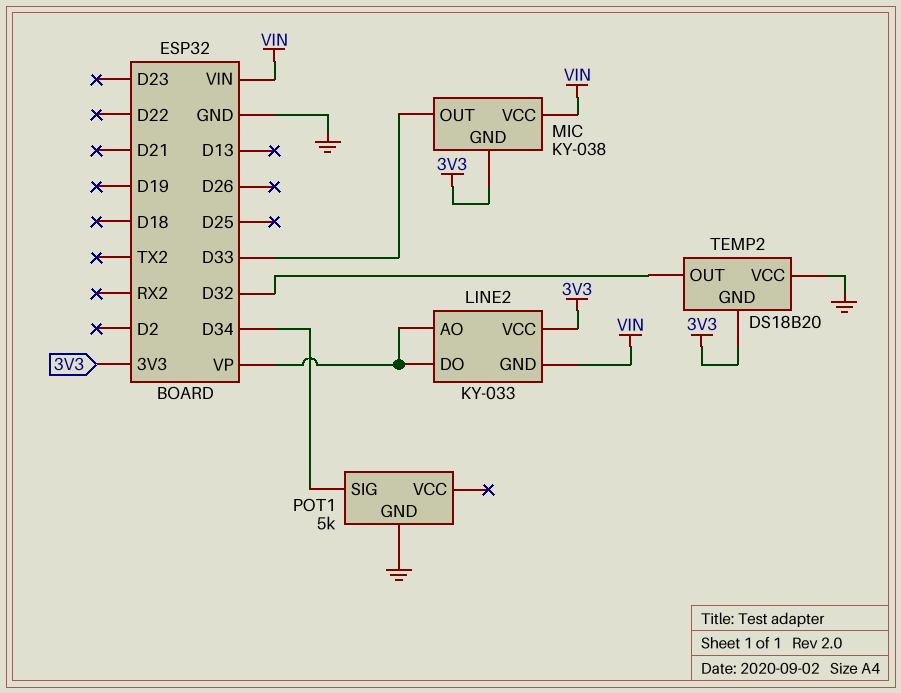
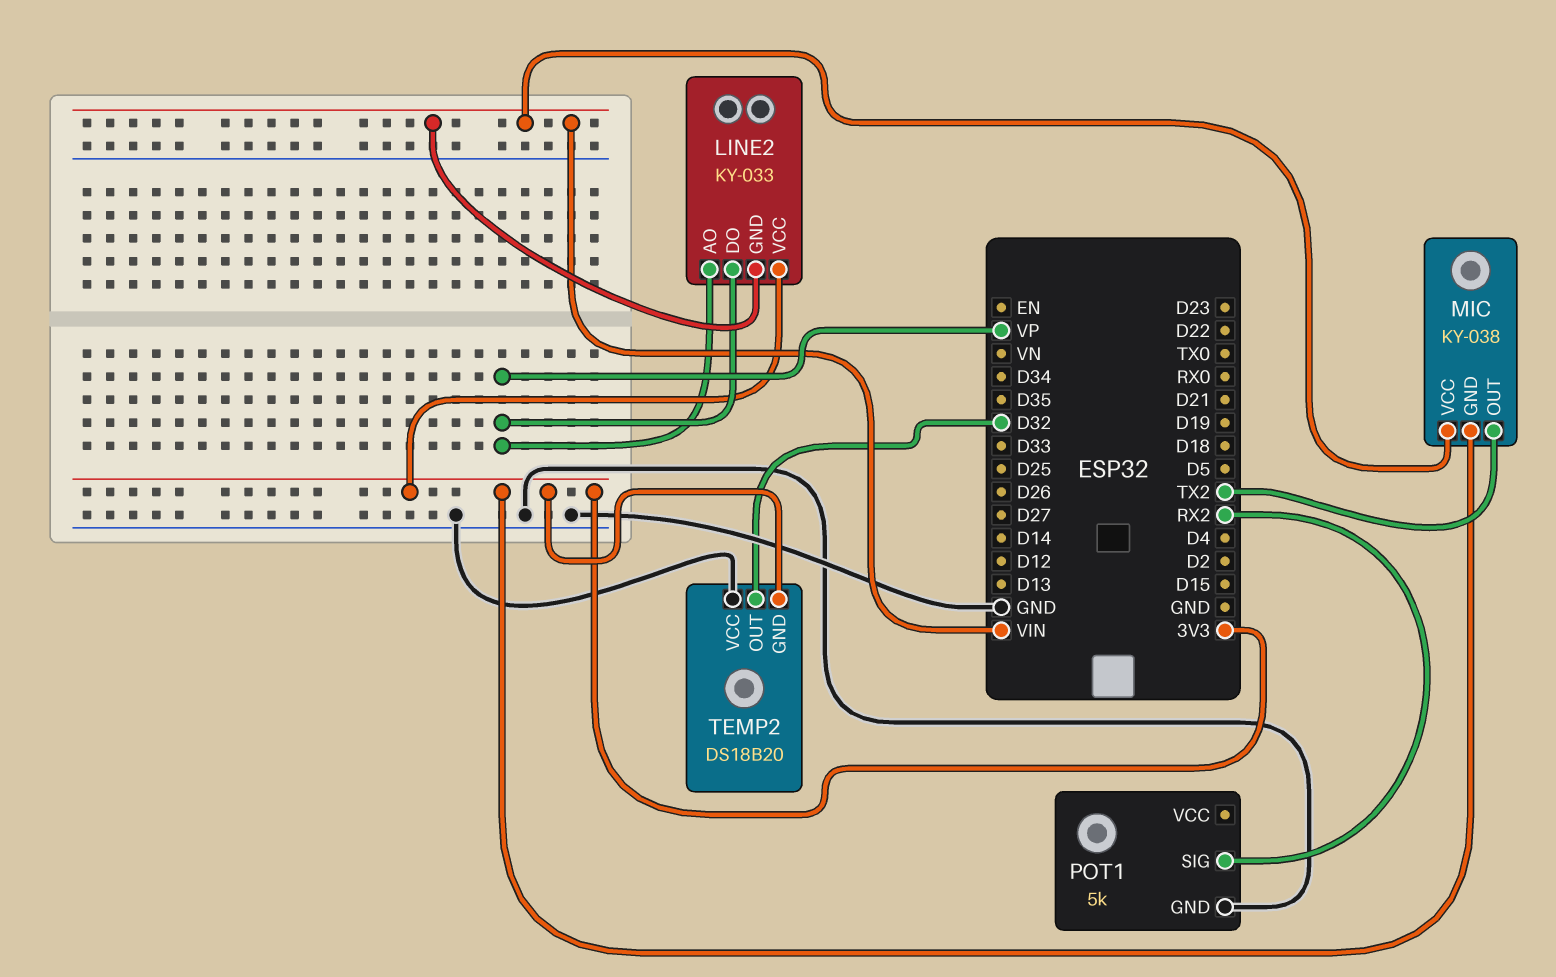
MIC pin OUT: D33 -> TX2
POT1 pin SIG: D34 -> RX2

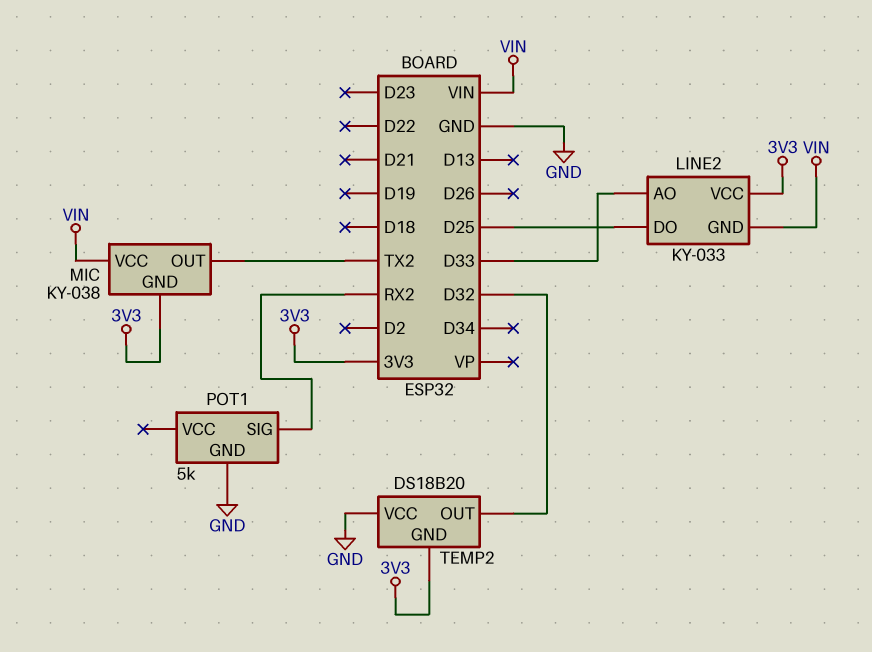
LINE2 pin AO: VP -> D33
LINE2 pin DO: VP -> D25

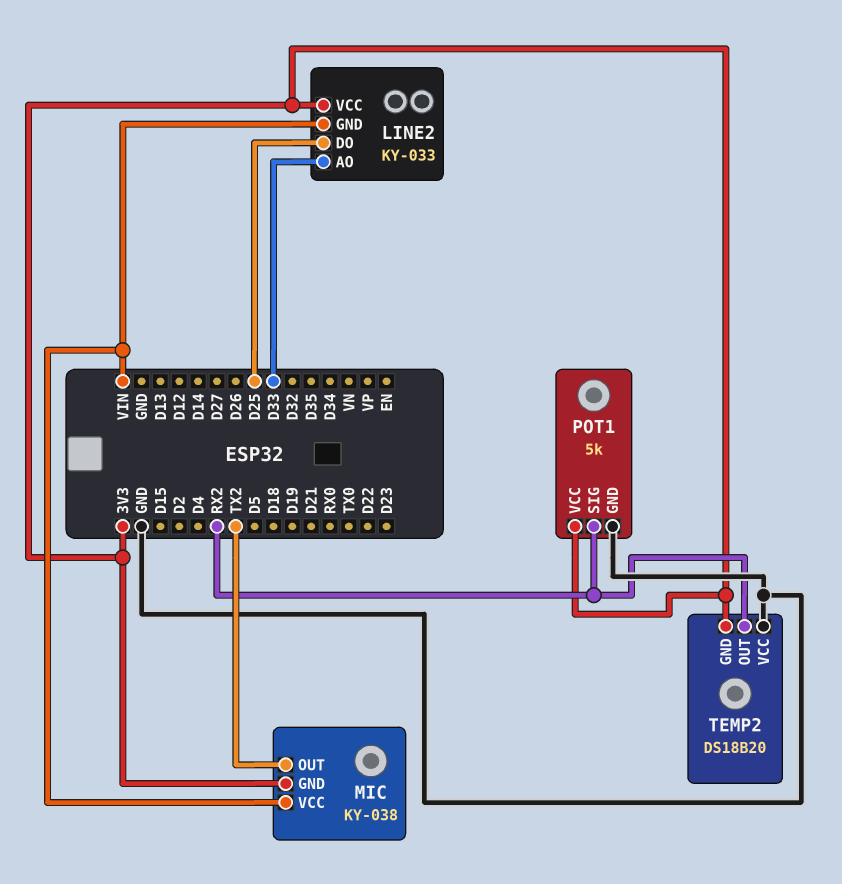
POT1 pin VCC: none -> 3V3
TEMP2 pin OUT: D32 -> RX2

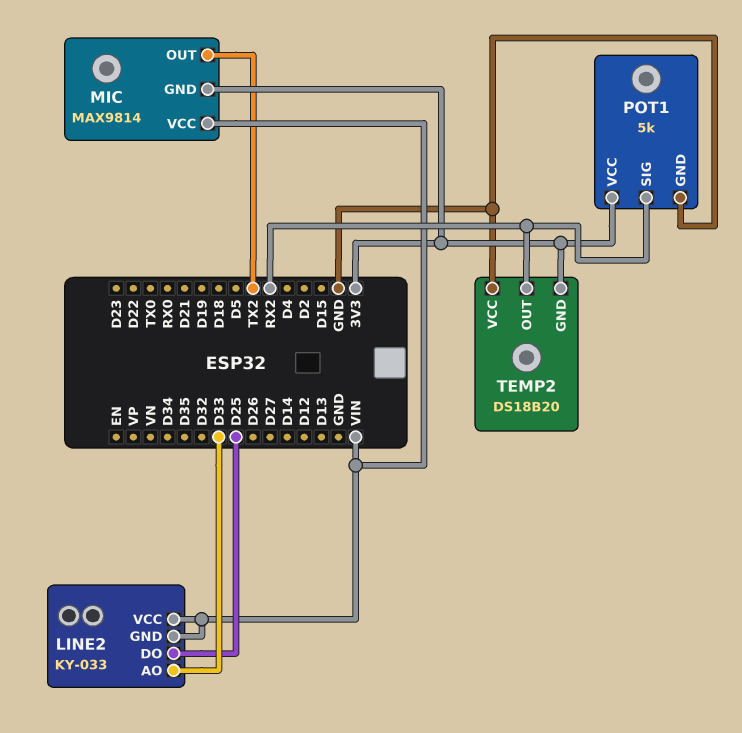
LINE2 pin VCC: 3V3 -> VIN
MIC: KY-038 -> MAX9814

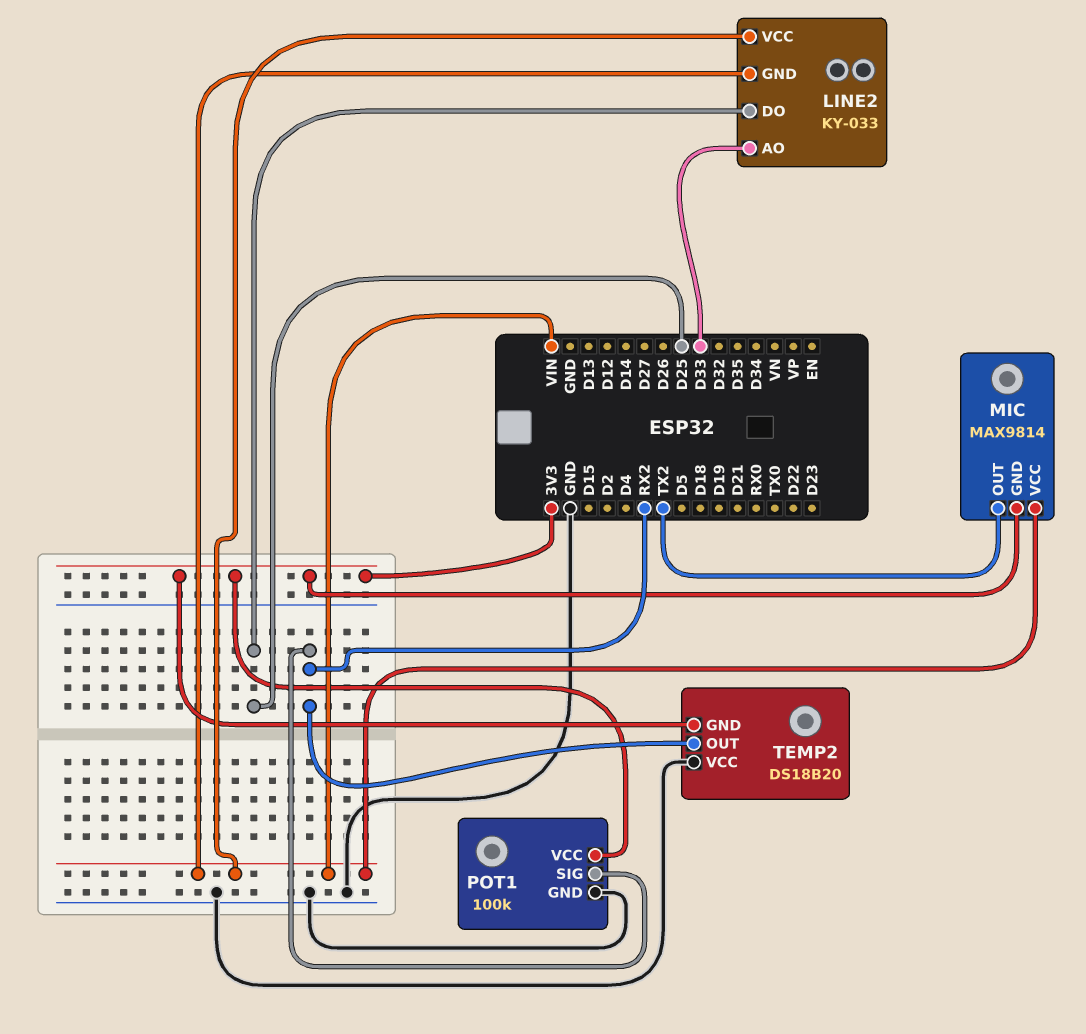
POT1: 5k -> 100k

